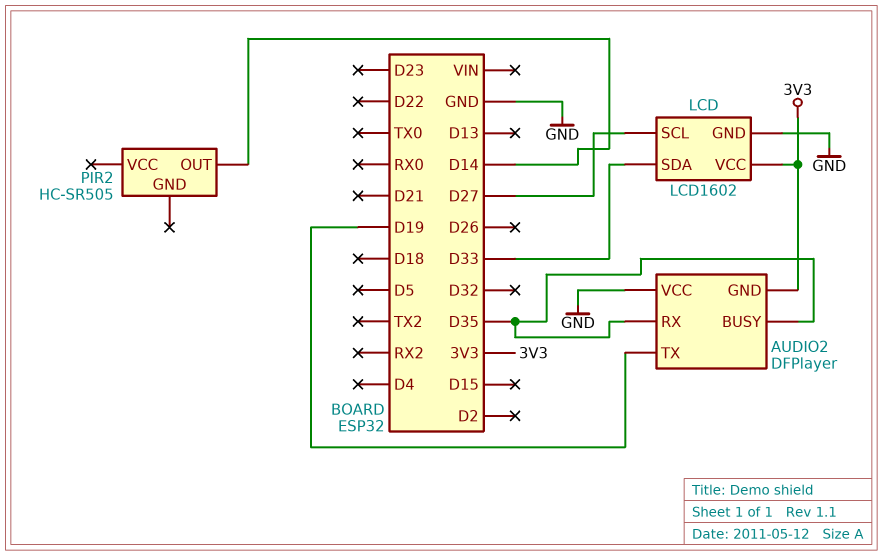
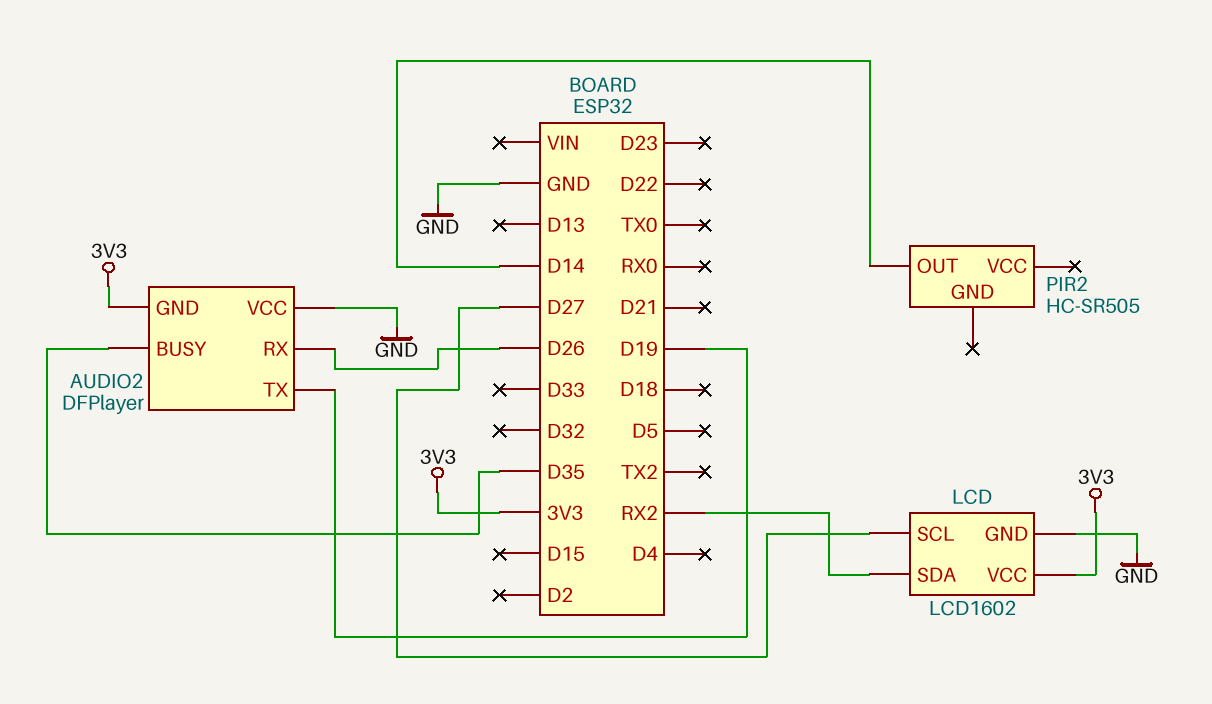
AUDIO2 pin RX: D35 -> D26
LCD pin SDA: D33 -> RX2

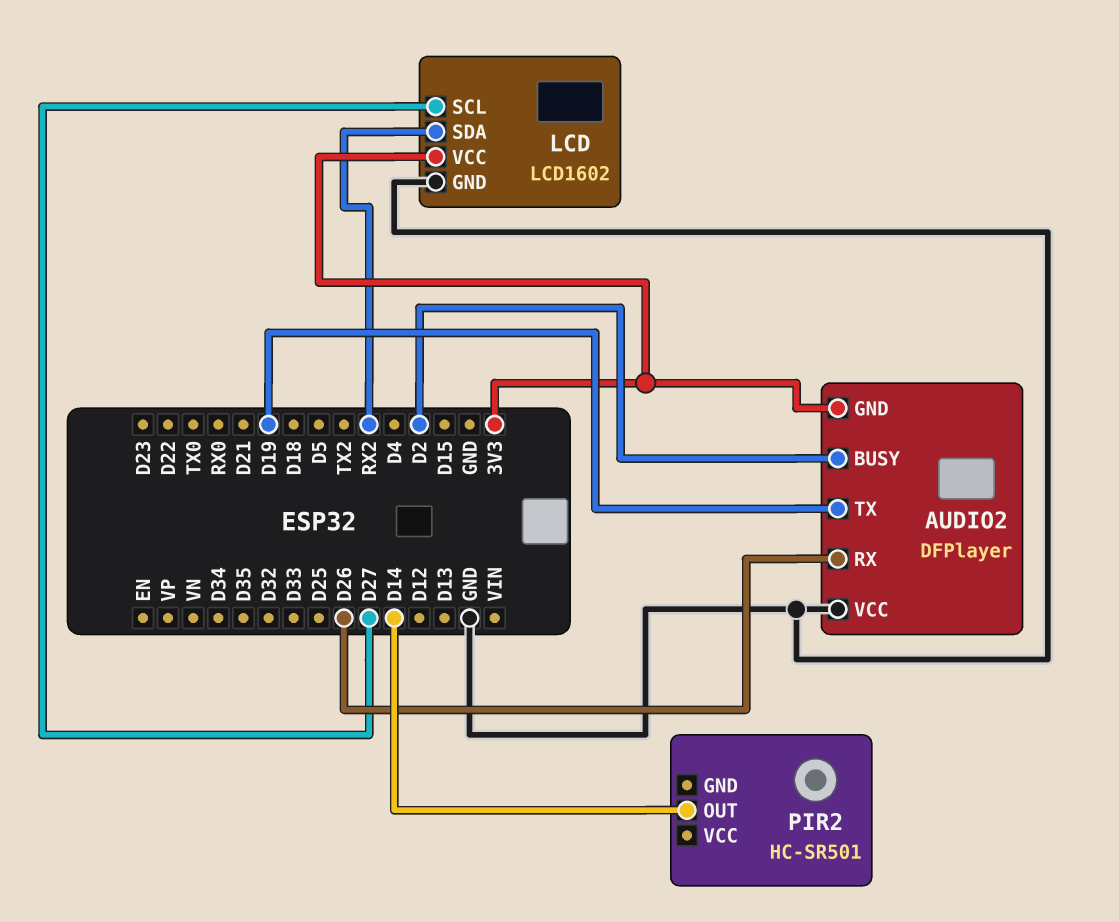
AUDIO2 pin BUSY: D35 -> D2
PIR2: HC-SR505 -> HC-SR501

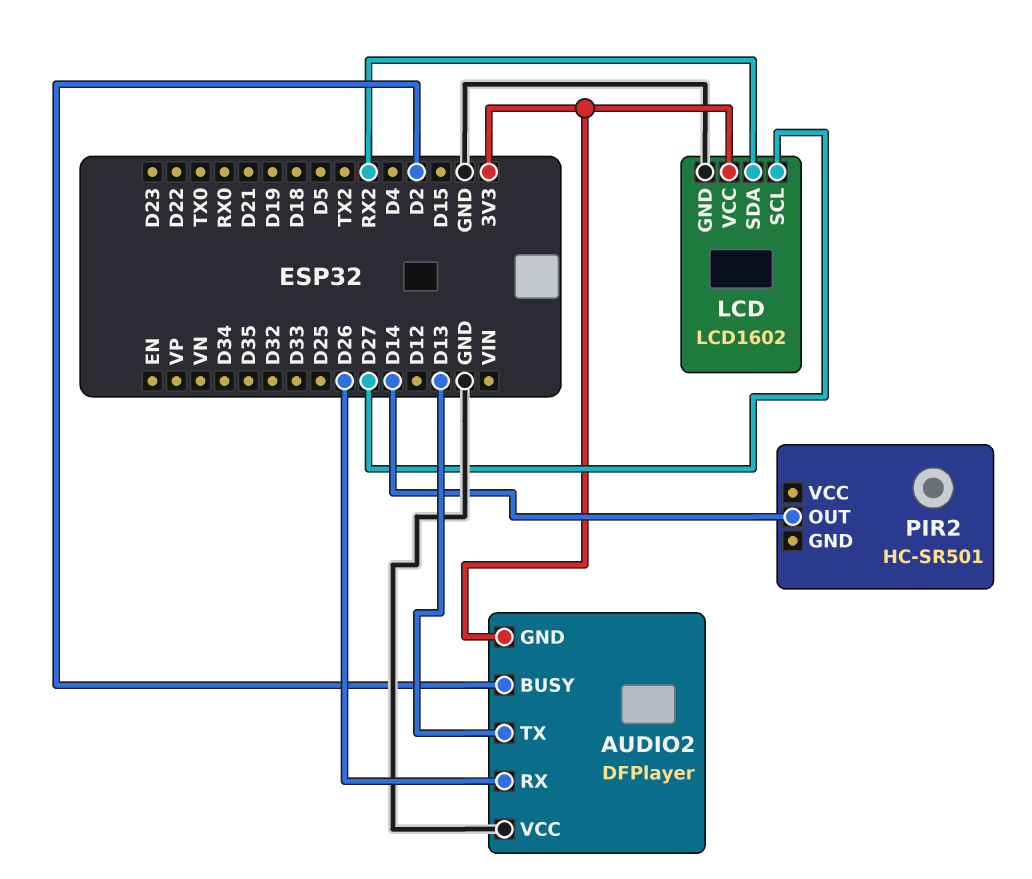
AUDIO2 pin TX: D19 -> D13

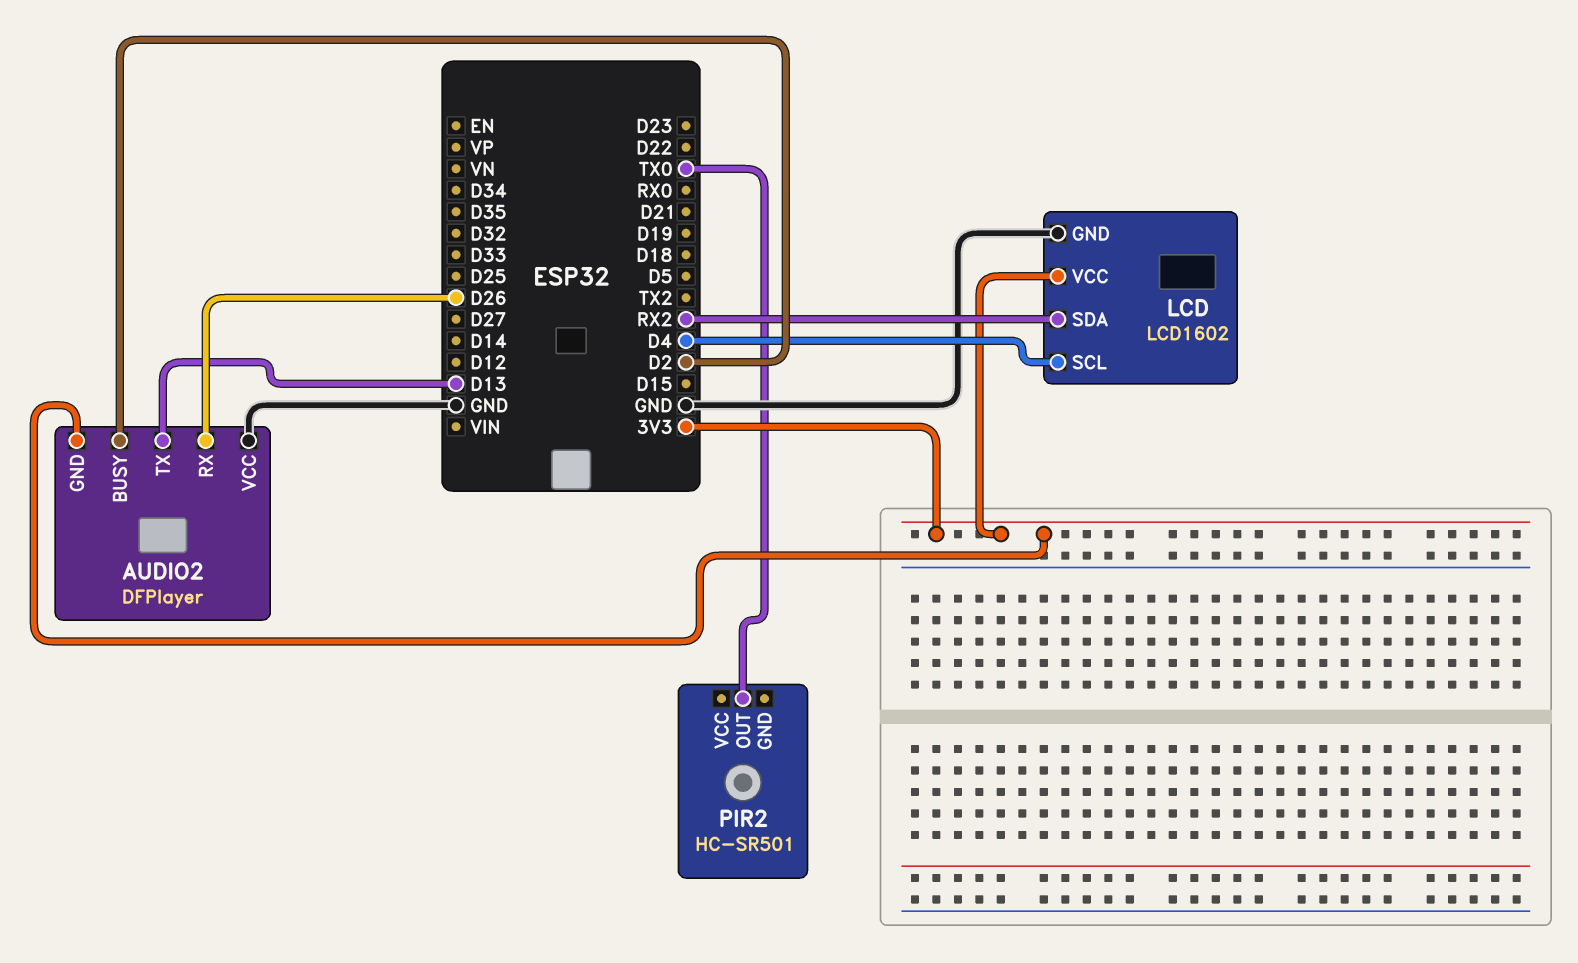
LCD pin SCL: D27 -> D4
PIR2 pin OUT: D14 -> TX0

